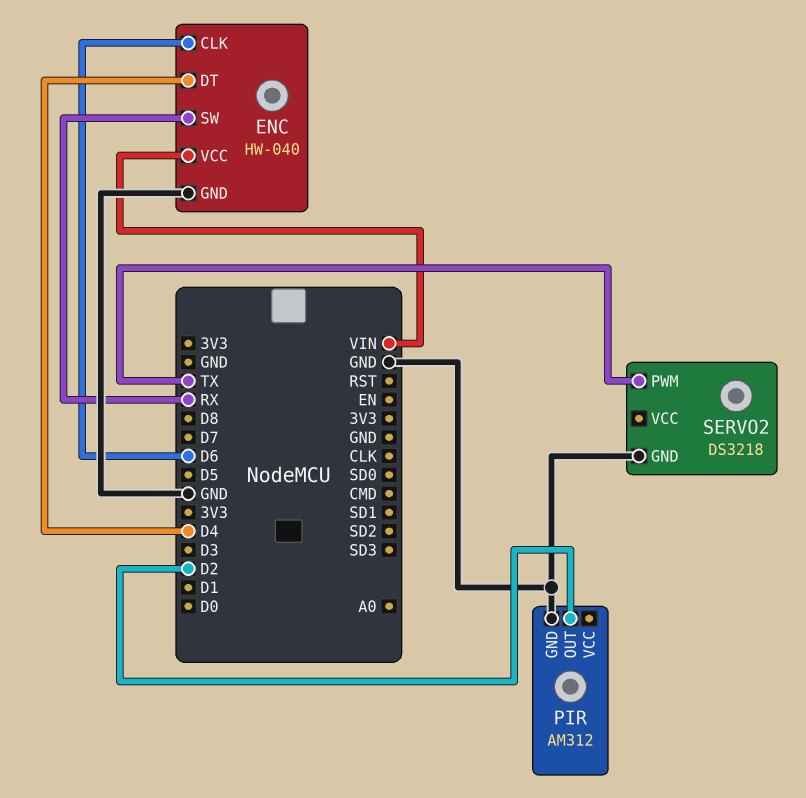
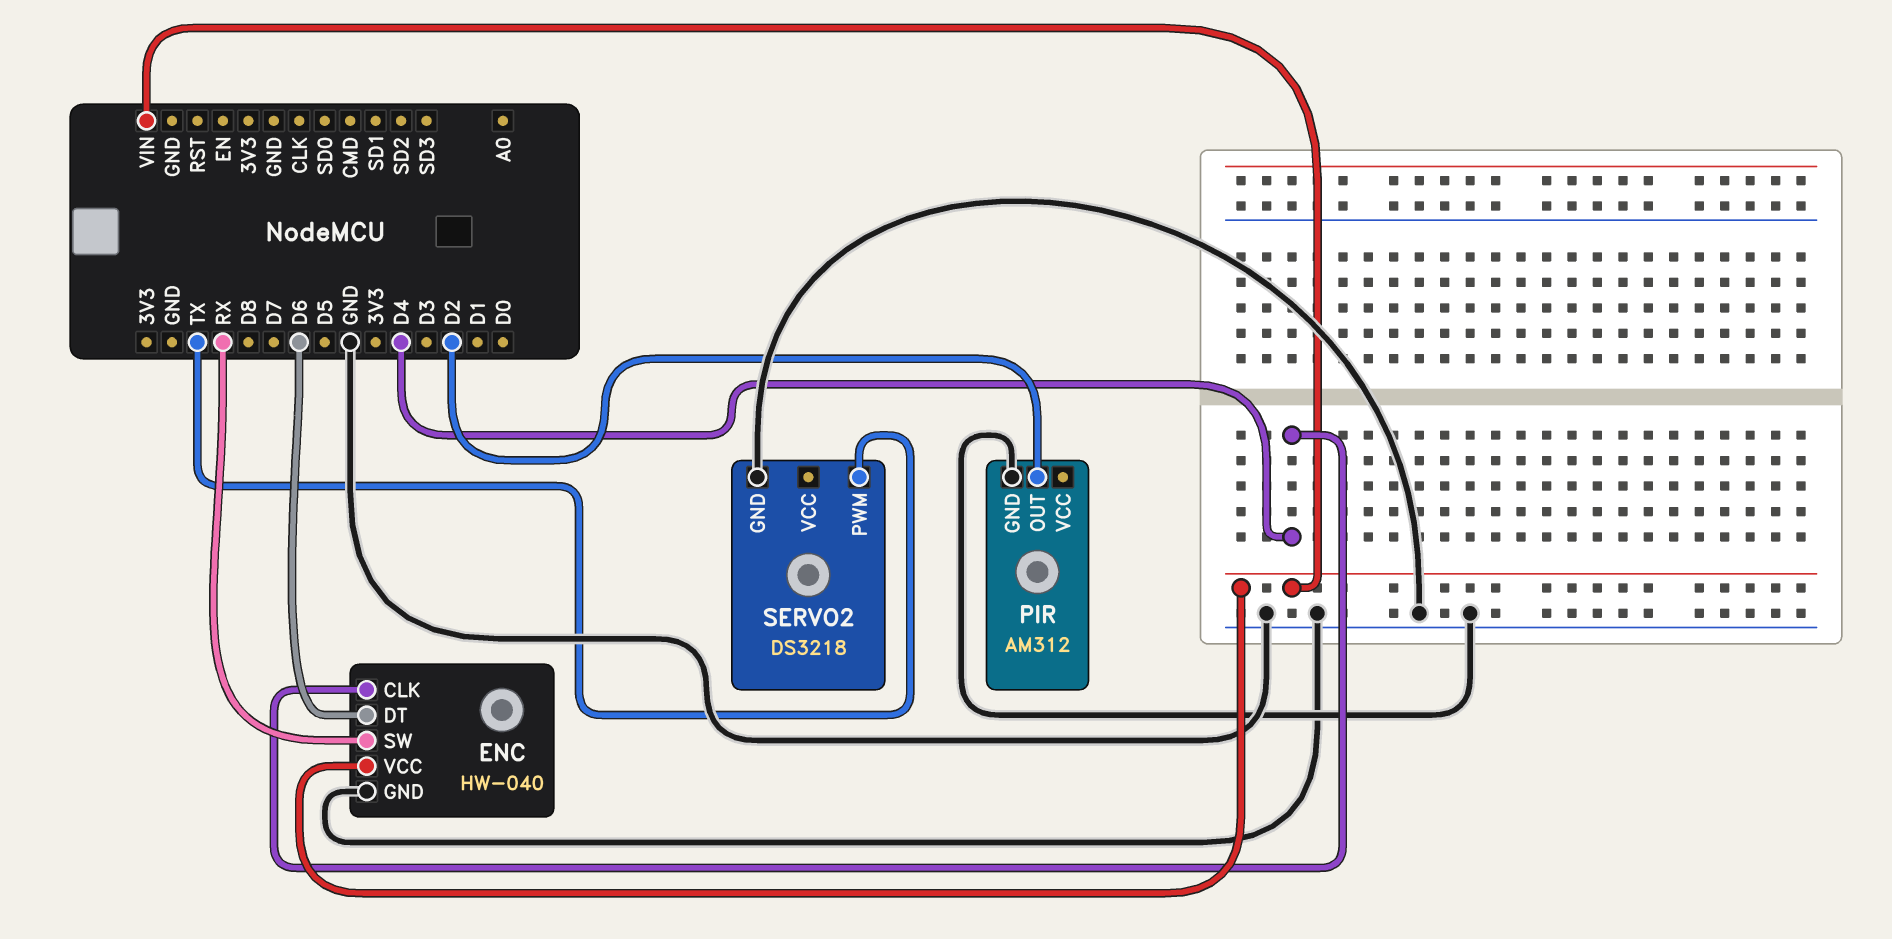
ENC pin CLK: D6 -> D4
ENC pin DT: D4 -> D6

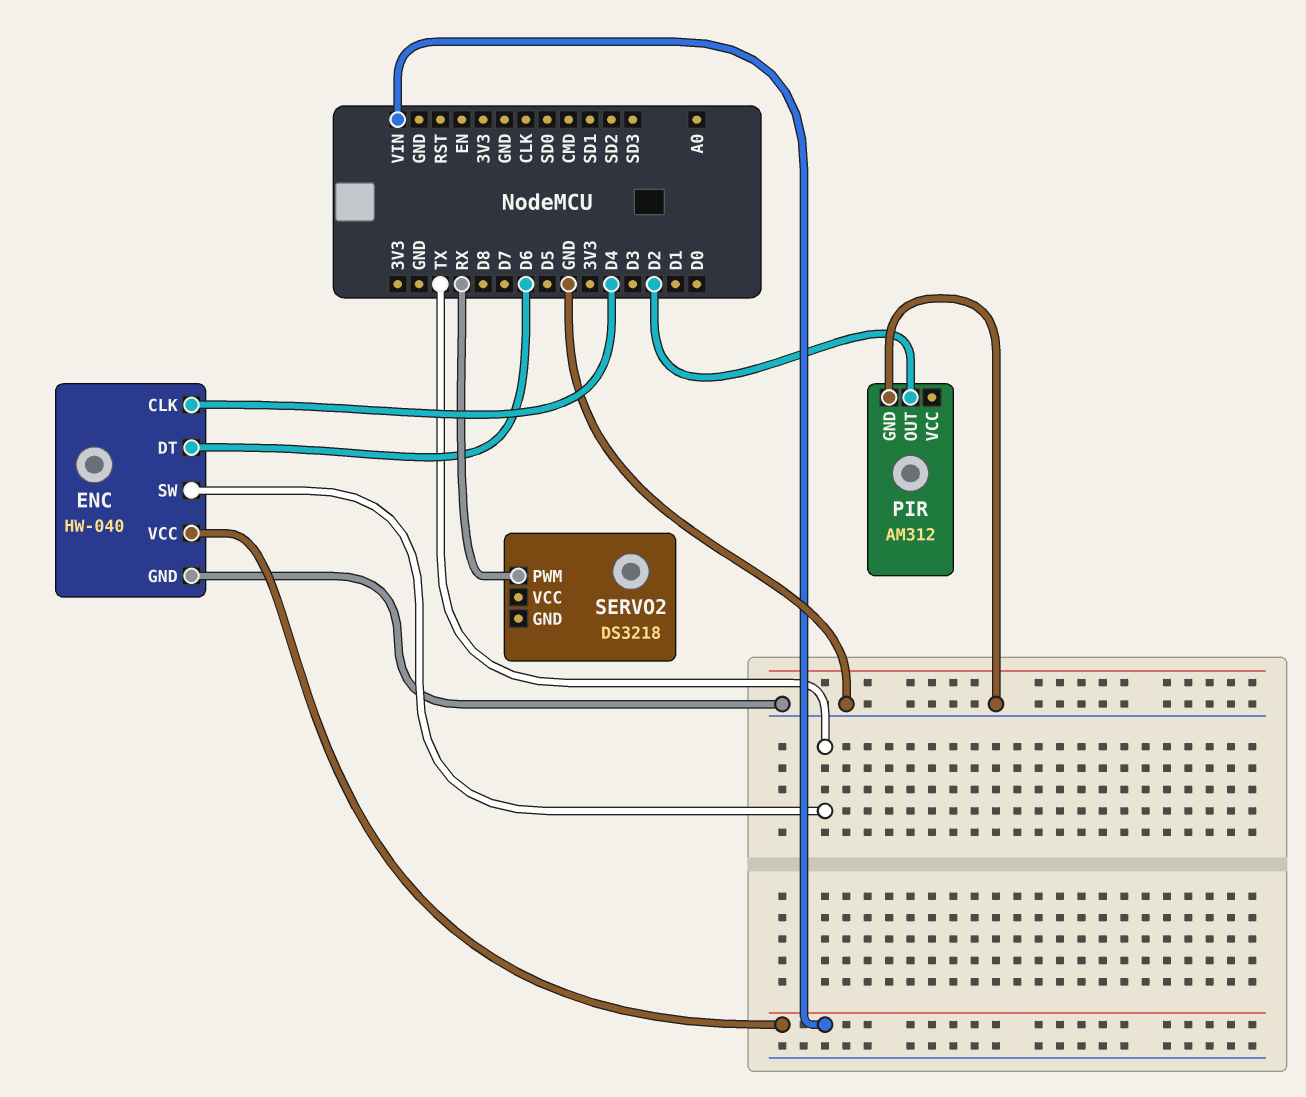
ENC pin SW: RX -> TX
SERVO2 pin GND: GND -> none
SERVO2 pin PWM: TX -> RX

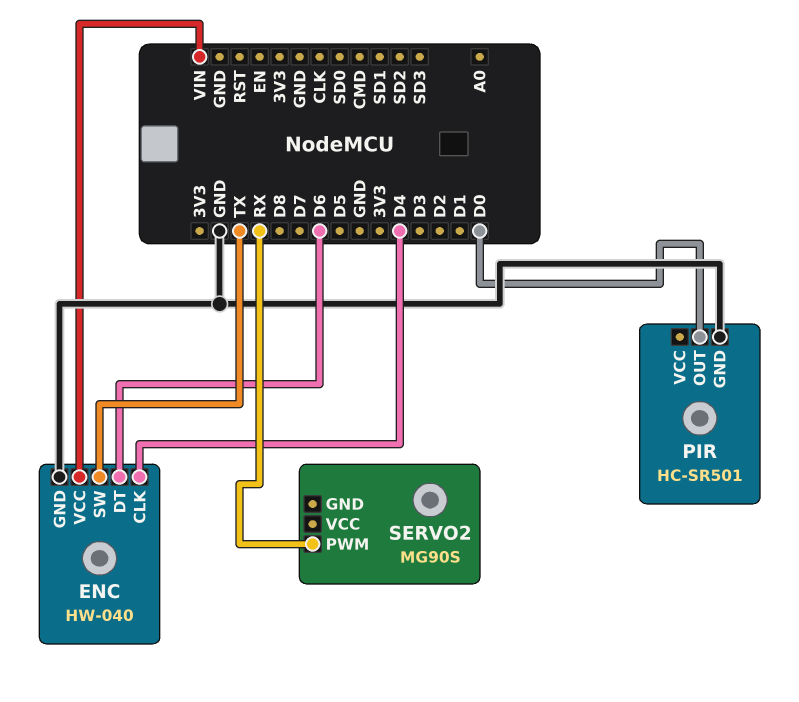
PIR: AM312 -> HC-SR501
PIR pin OUT: D2 -> D0
SERVO2: DS3218 -> MG90S

